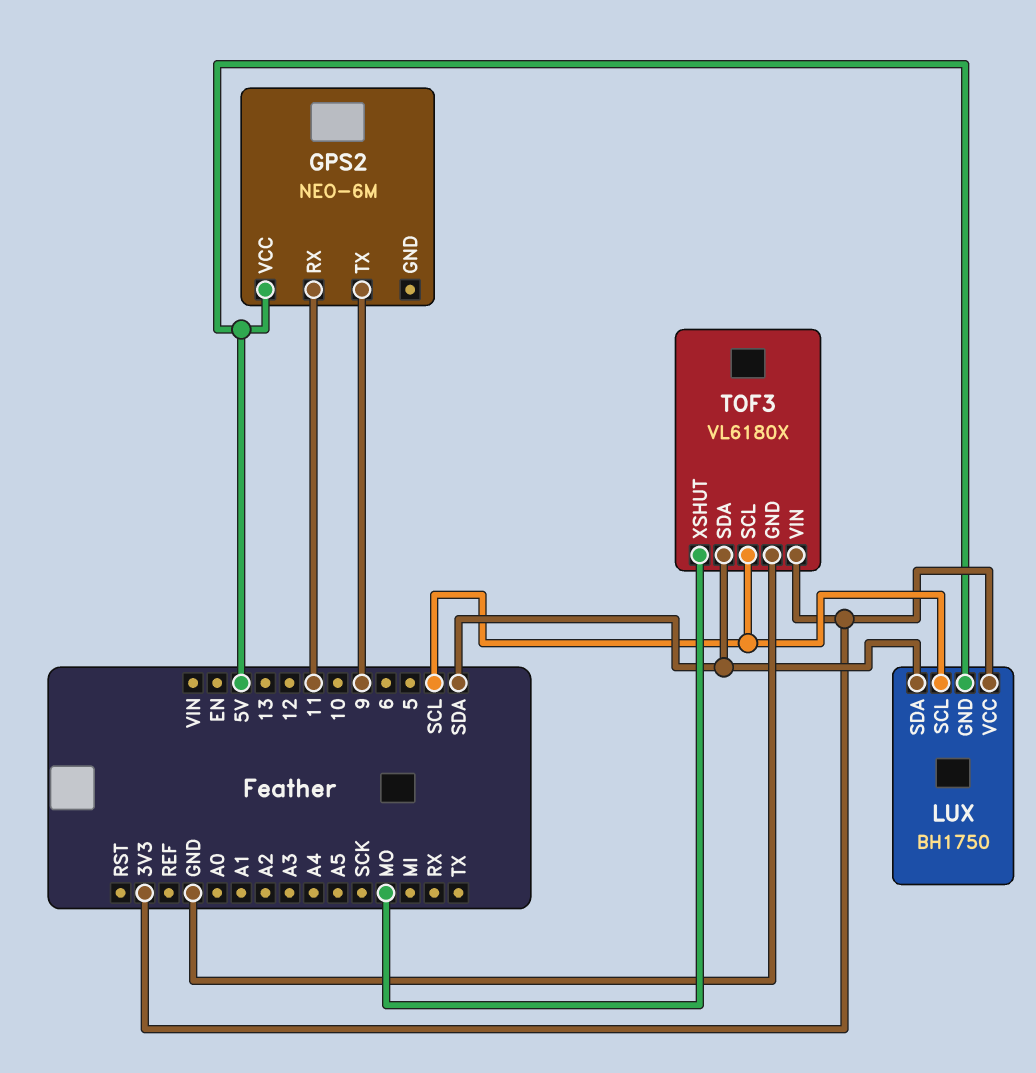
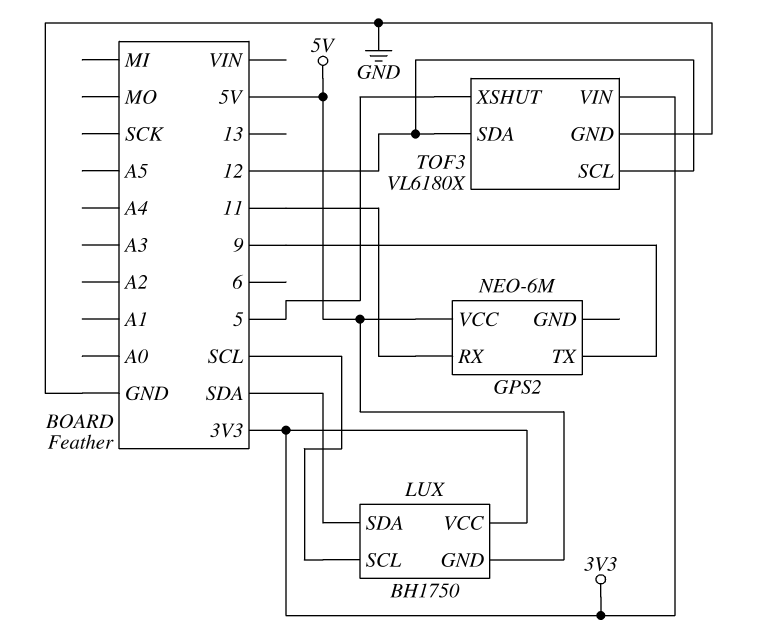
TOF3 pin SCL: SCL -> 12
TOF3 pin SDA: SDA -> 12
TOF3 pin XSHUT: MO -> 5

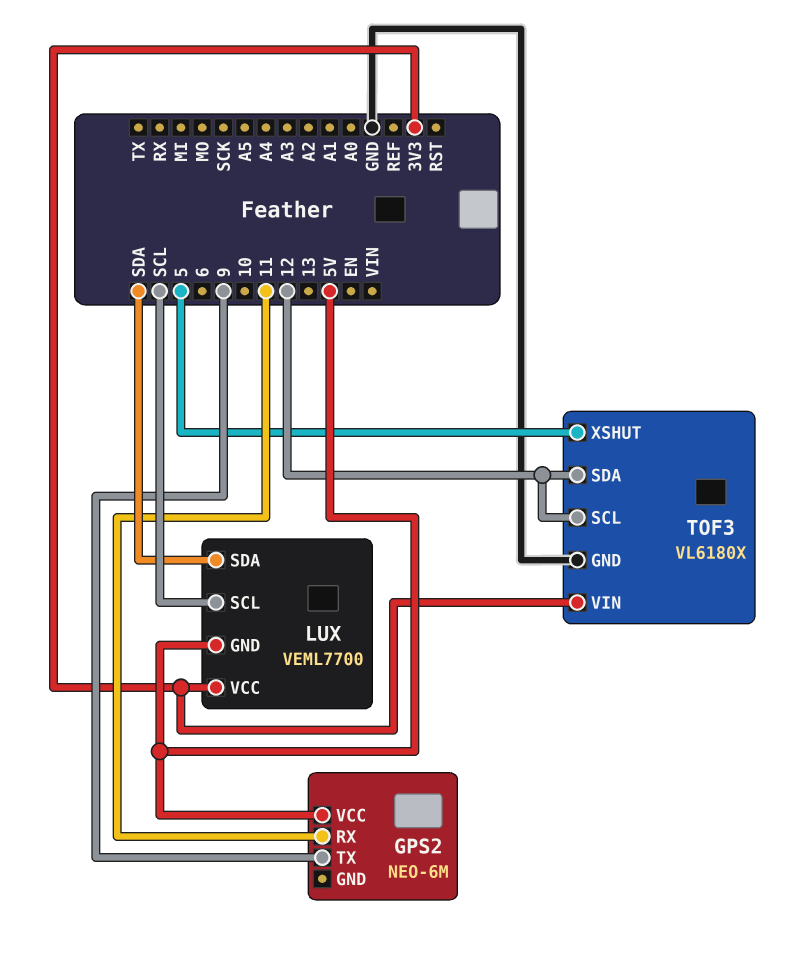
LUX: BH1750 -> VEML7700

